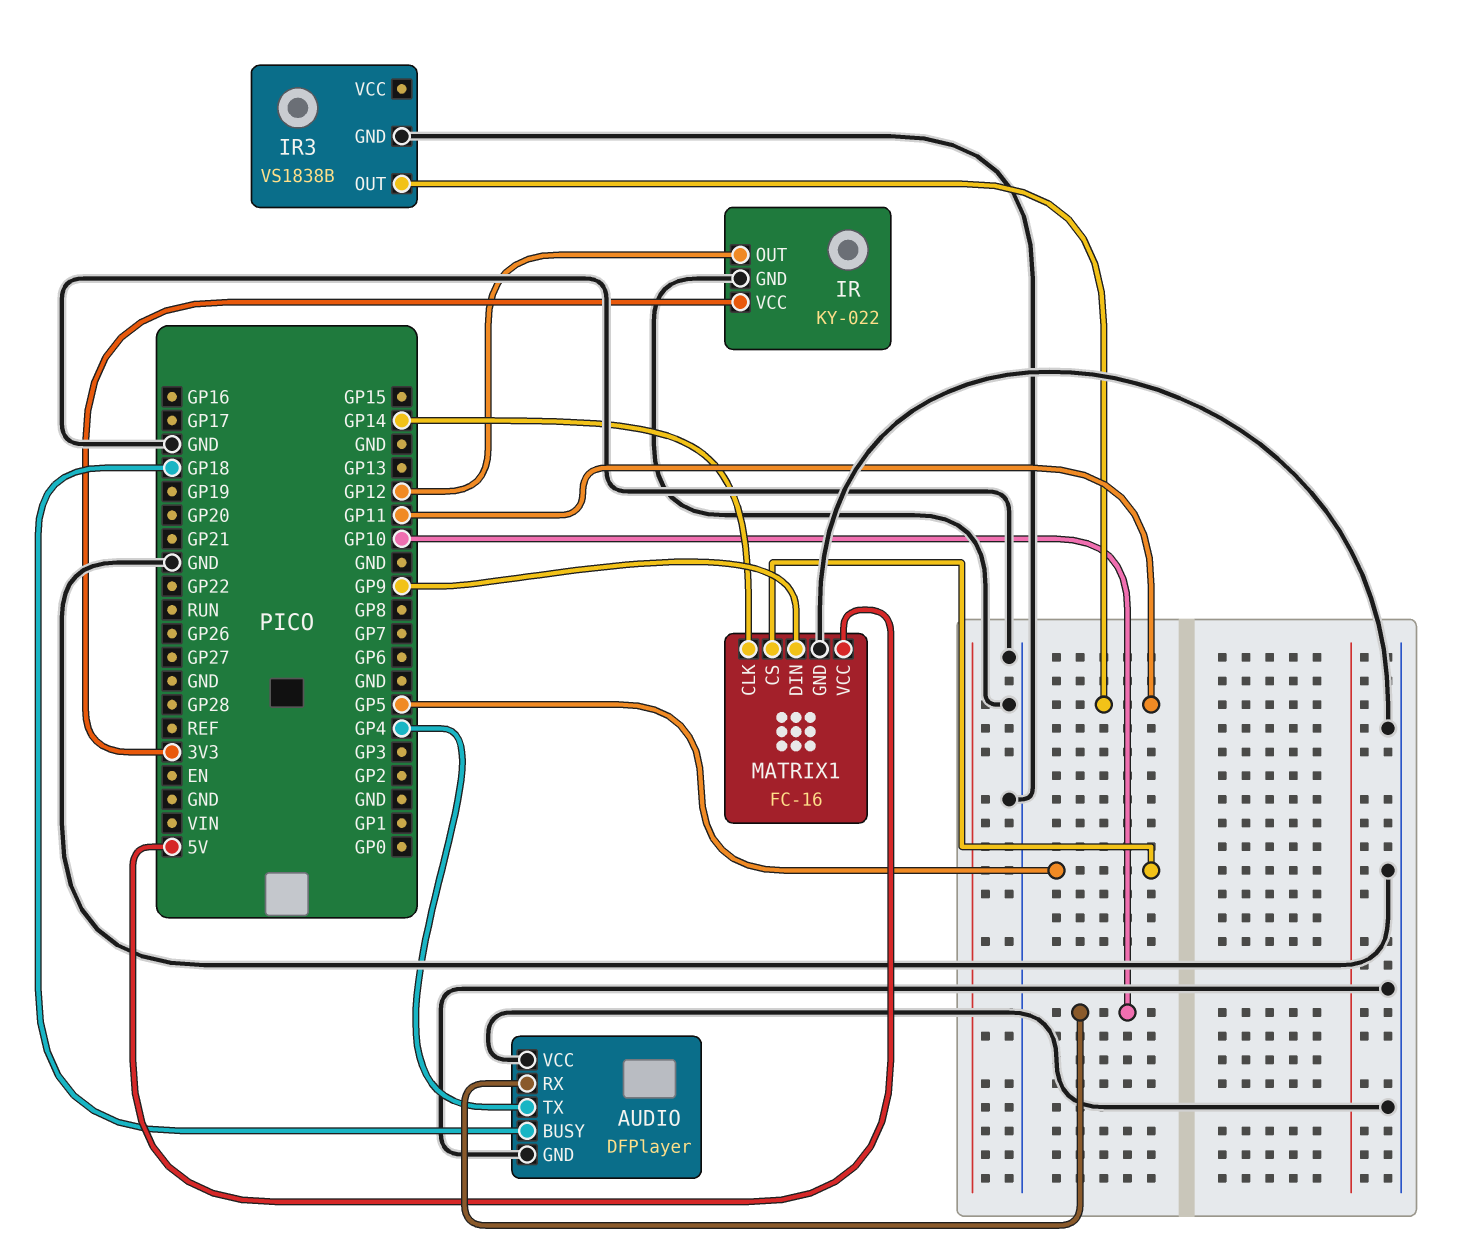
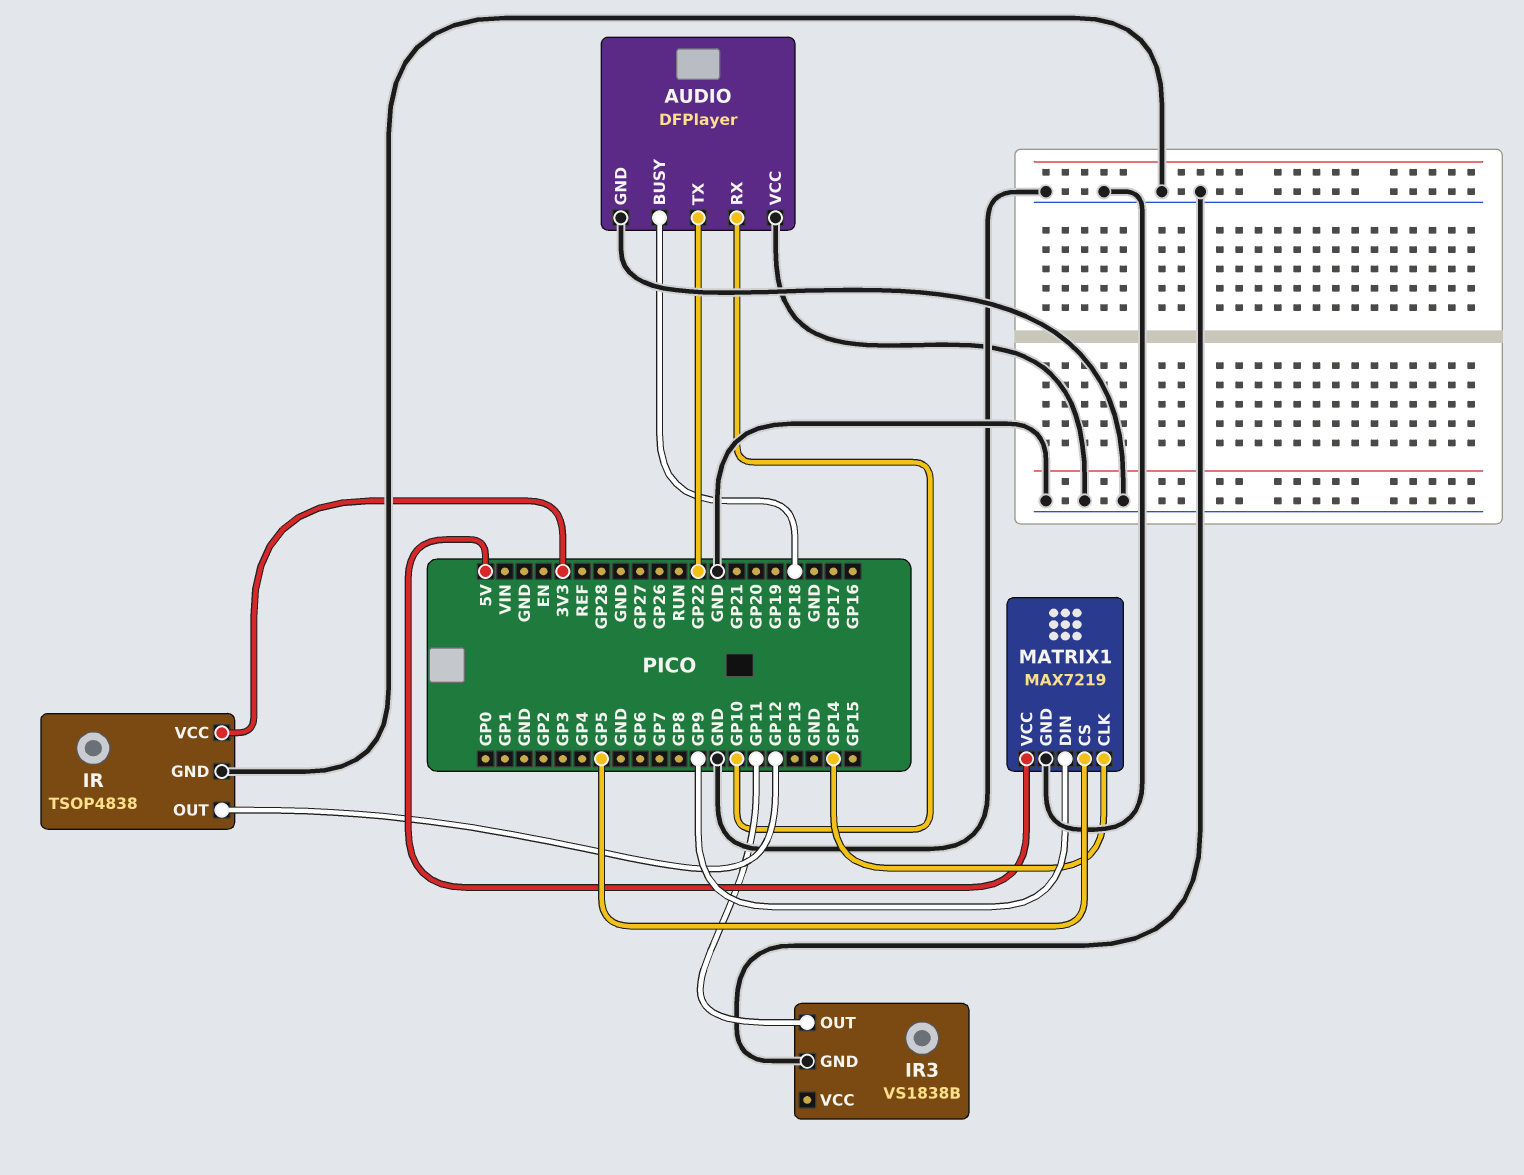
AUDIO pin TX: GP4 -> GP22
IR: KY-022 -> TSOP4838
MATRIX1: FC-16 -> MAX7219

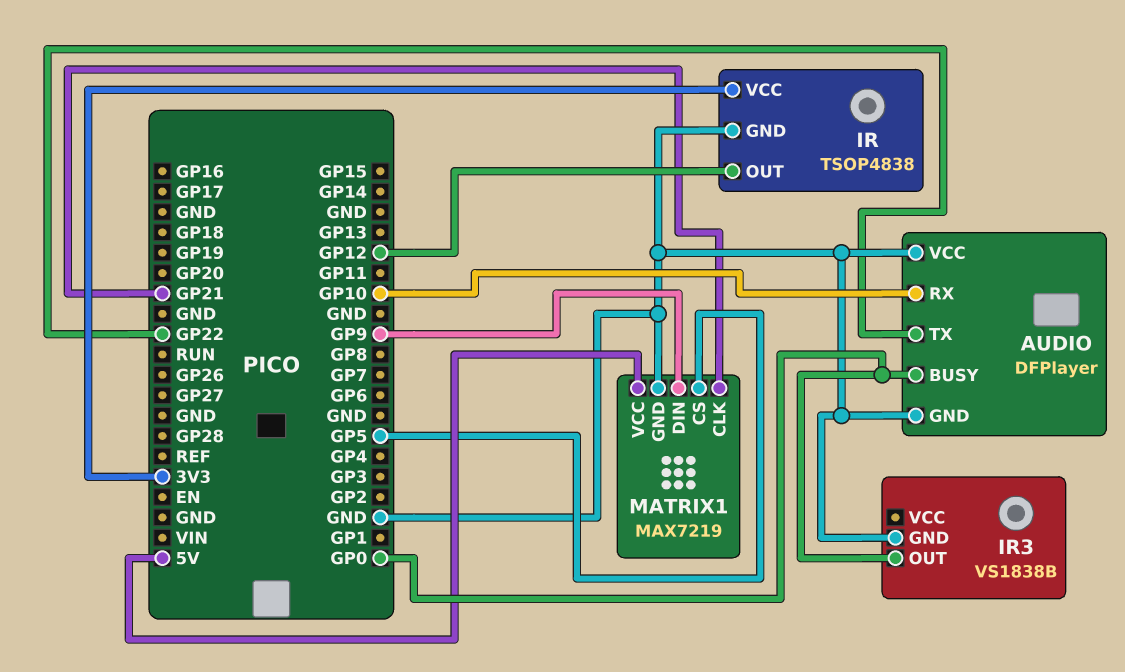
AUDIO pin BUSY: GP18 -> GP0
IR3 pin OUT: GP11 -> GP0
MATRIX1 pin CLK: GP14 -> GP21

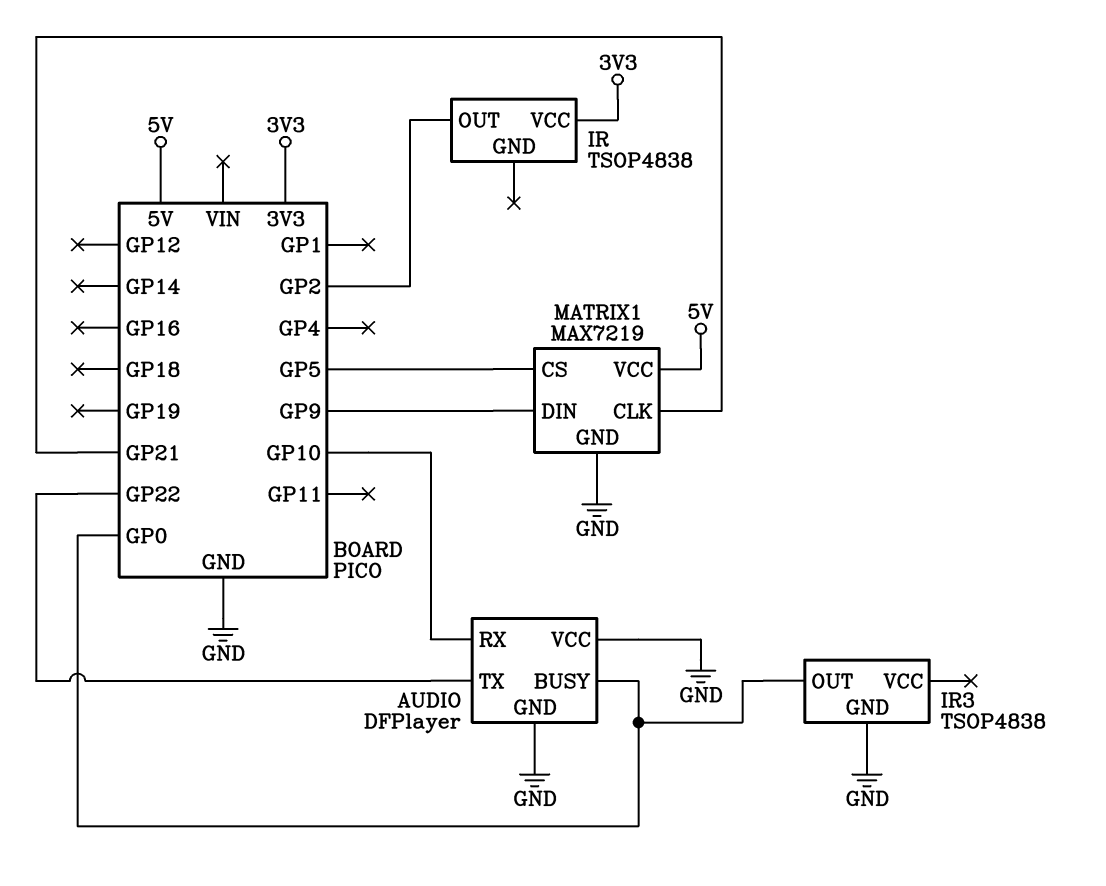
IR pin GND: GND -> none
IR pin OUT: GP12 -> GP2
IR3: VS1838B -> TSOP4838

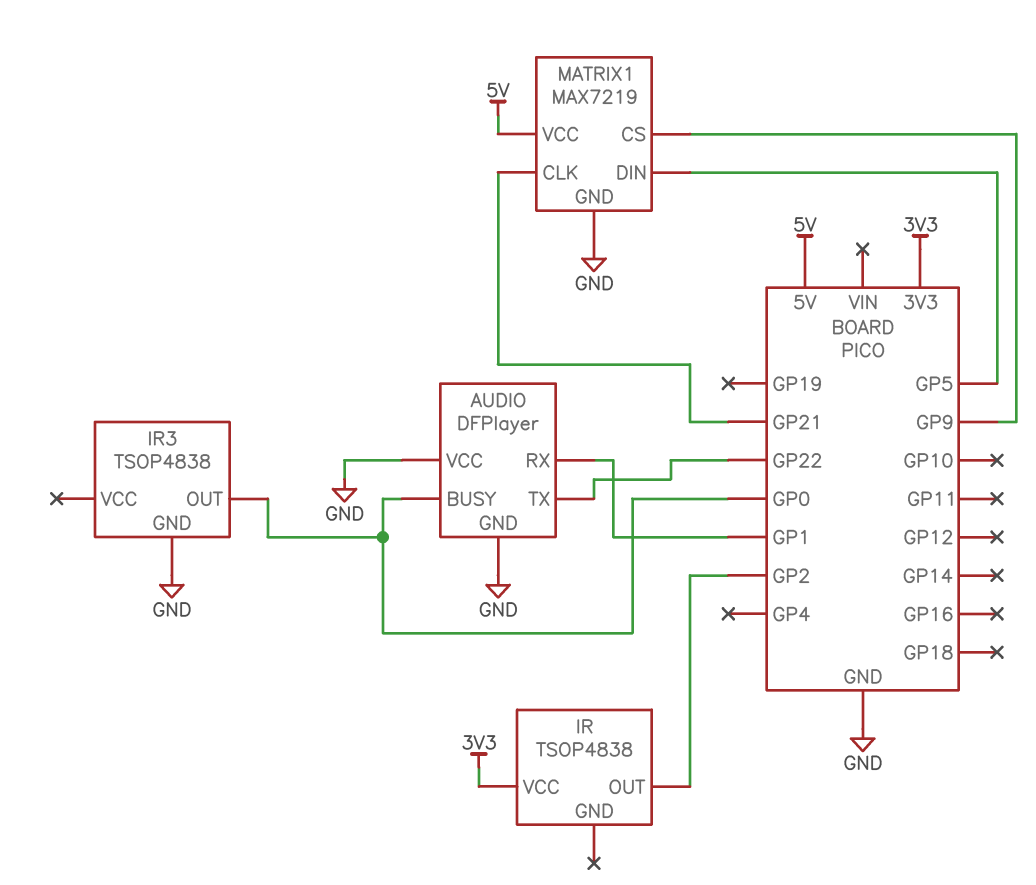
AUDIO pin RX: GP10 -> GP1
MATRIX1 pin CS: GP5 -> GP9
MATRIX1 pin DIN: GP9 -> GP5

